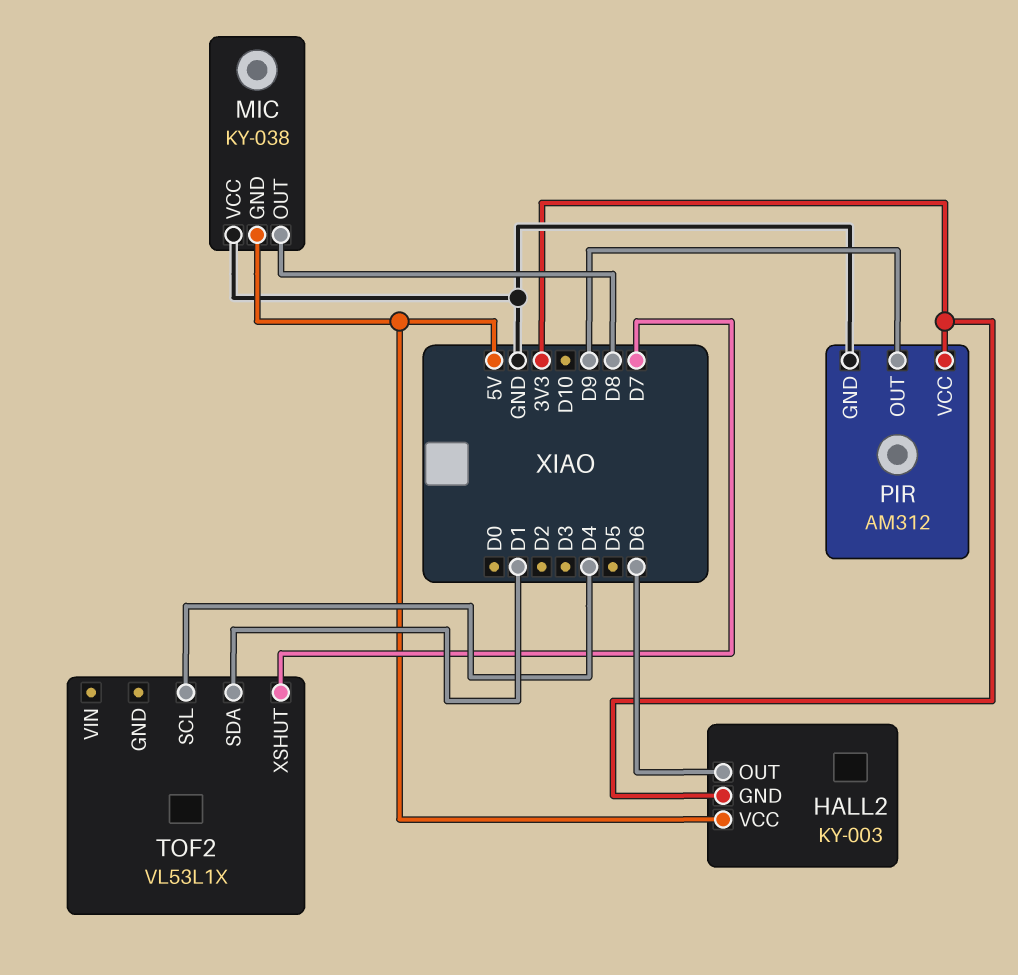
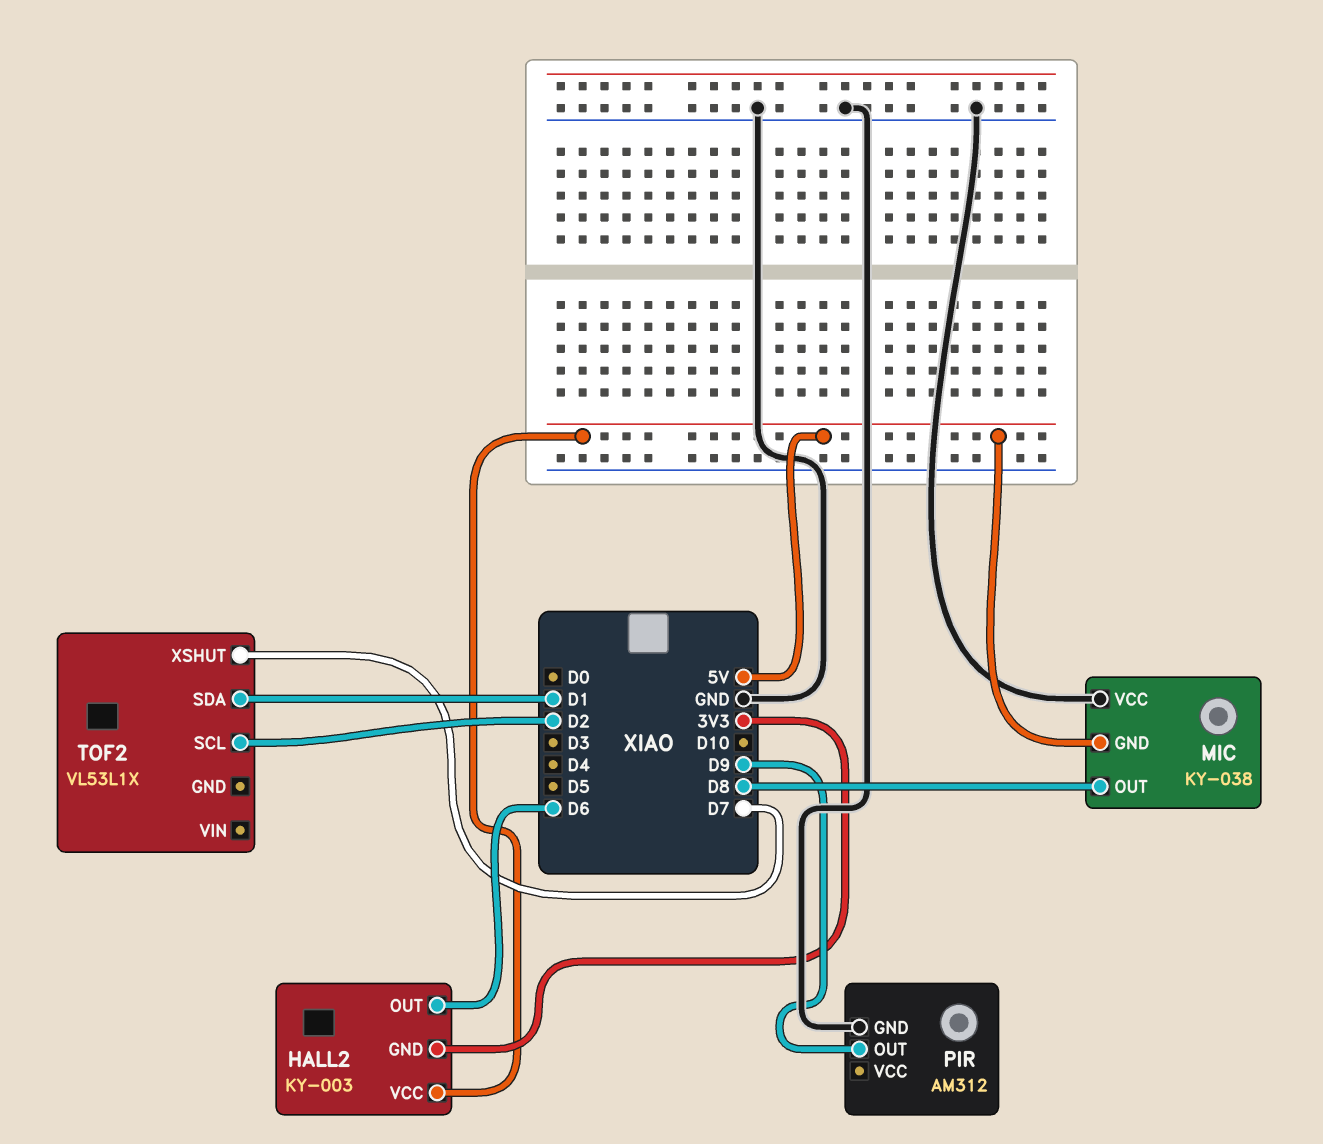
PIR pin VCC: 3V3 -> none
TOF2 pin SCL: D4 -> D2

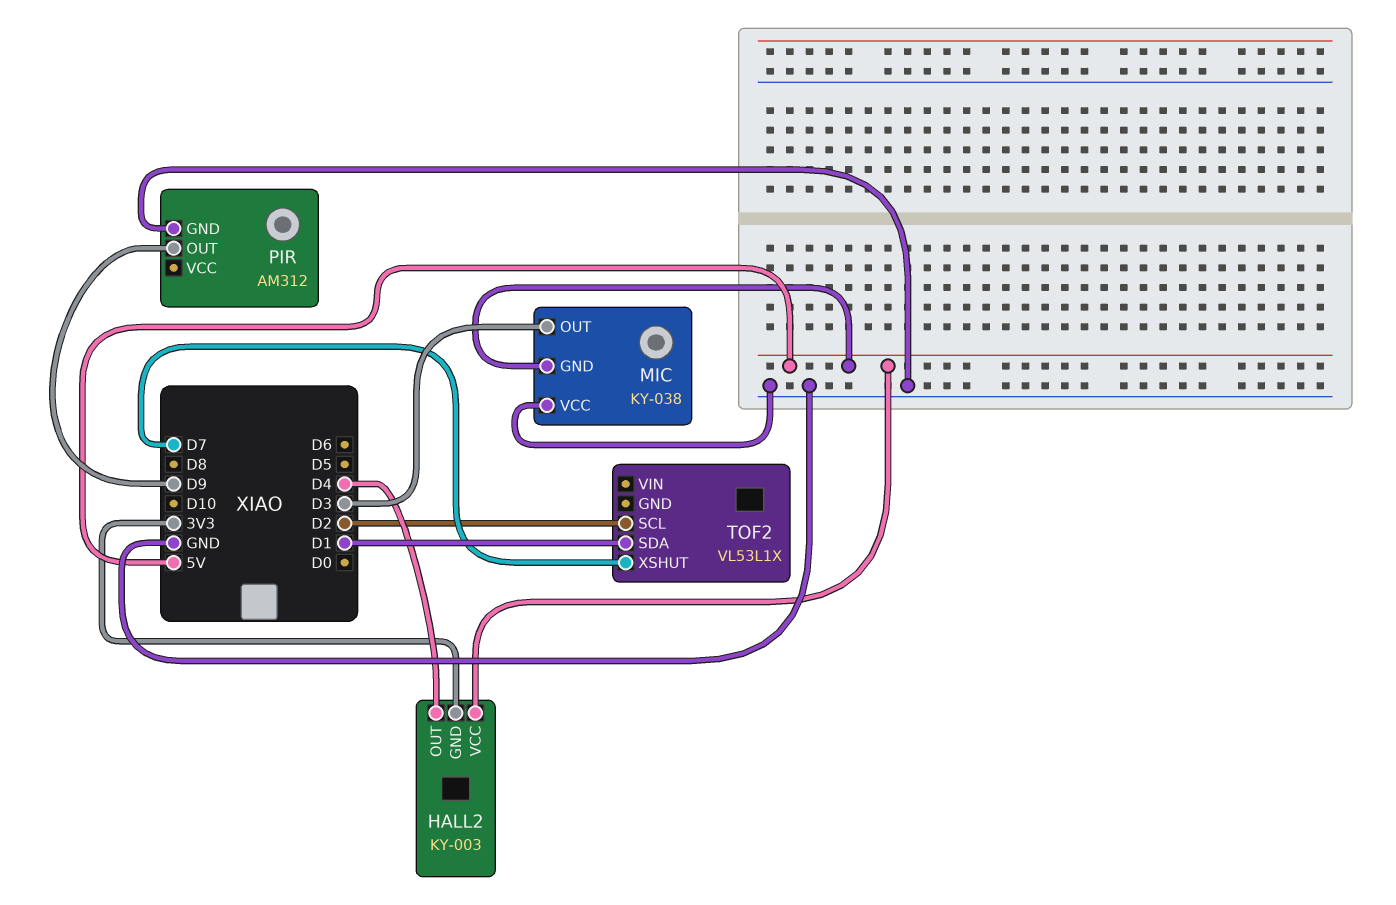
HALL2 pin OUT: D6 -> D4
MIC pin OUT: D8 -> D3

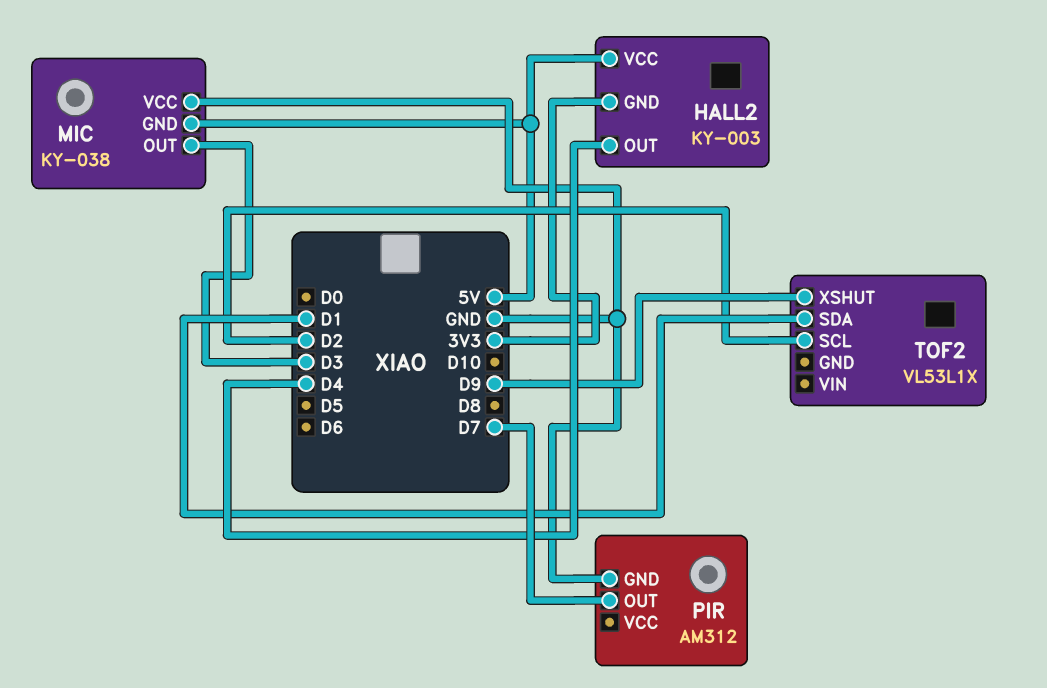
PIR pin OUT: D9 -> D7
TOF2 pin XSHUT: D7 -> D9

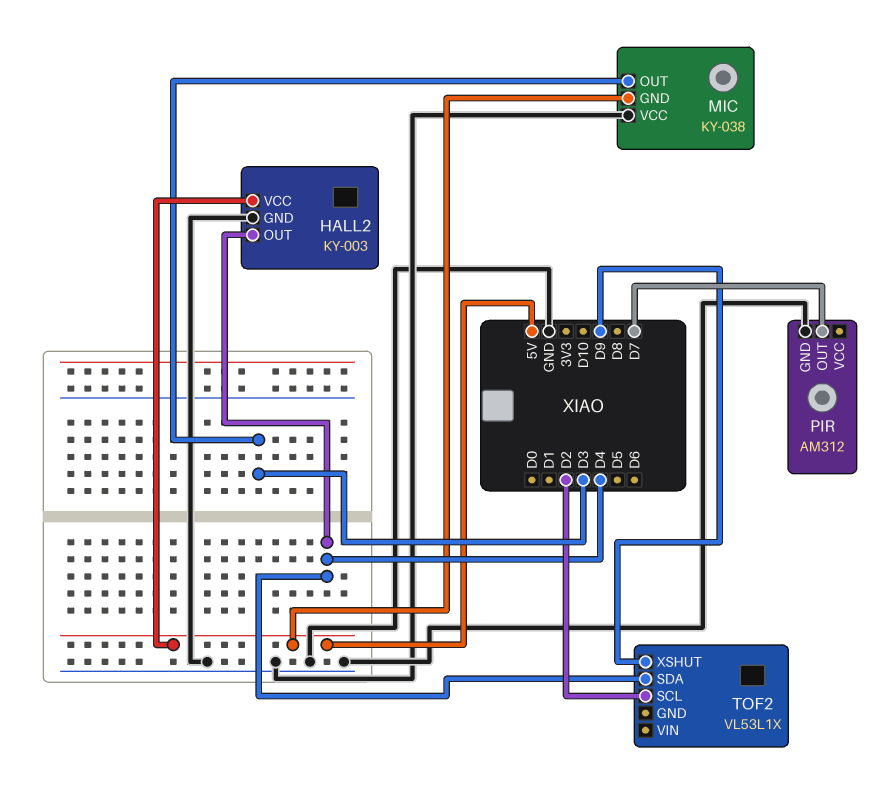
HALL2 pin GND: 3V3 -> GND
TOF2 pin SDA: D1 -> D4

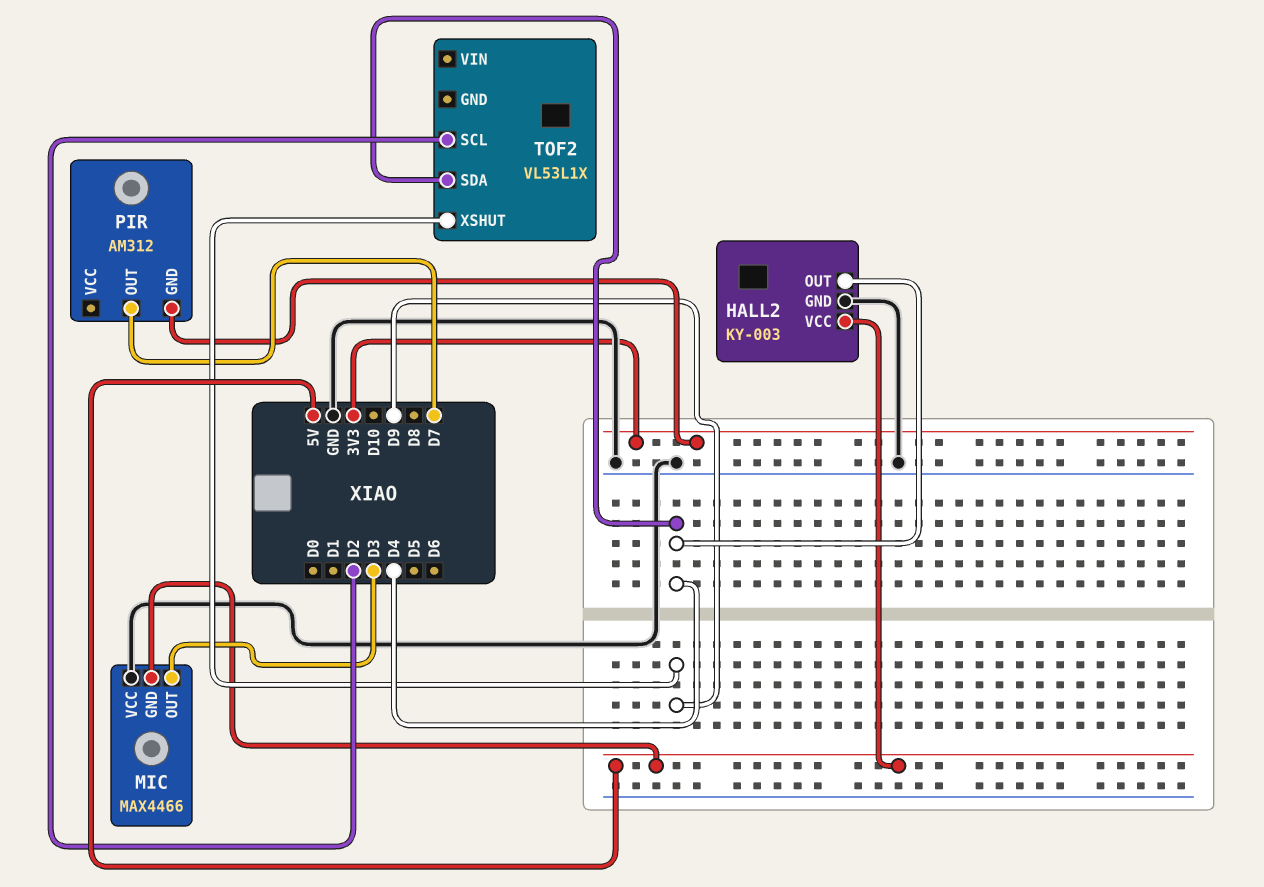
MIC: KY-038 -> MAX4466
PIR pin GND: GND -> 3V3

